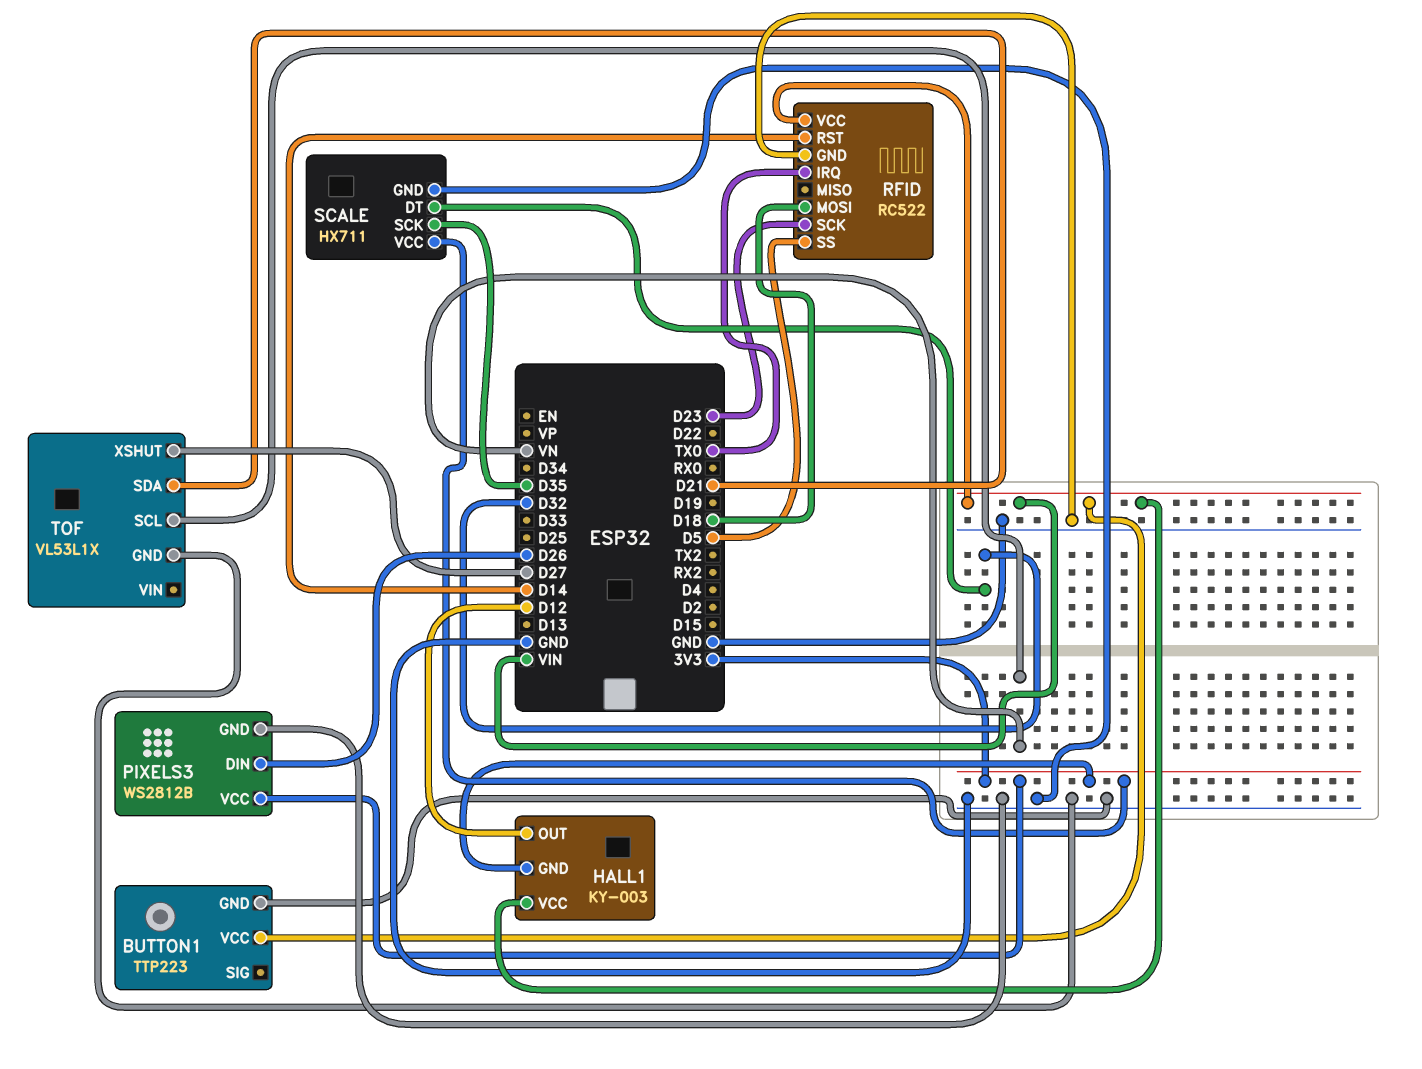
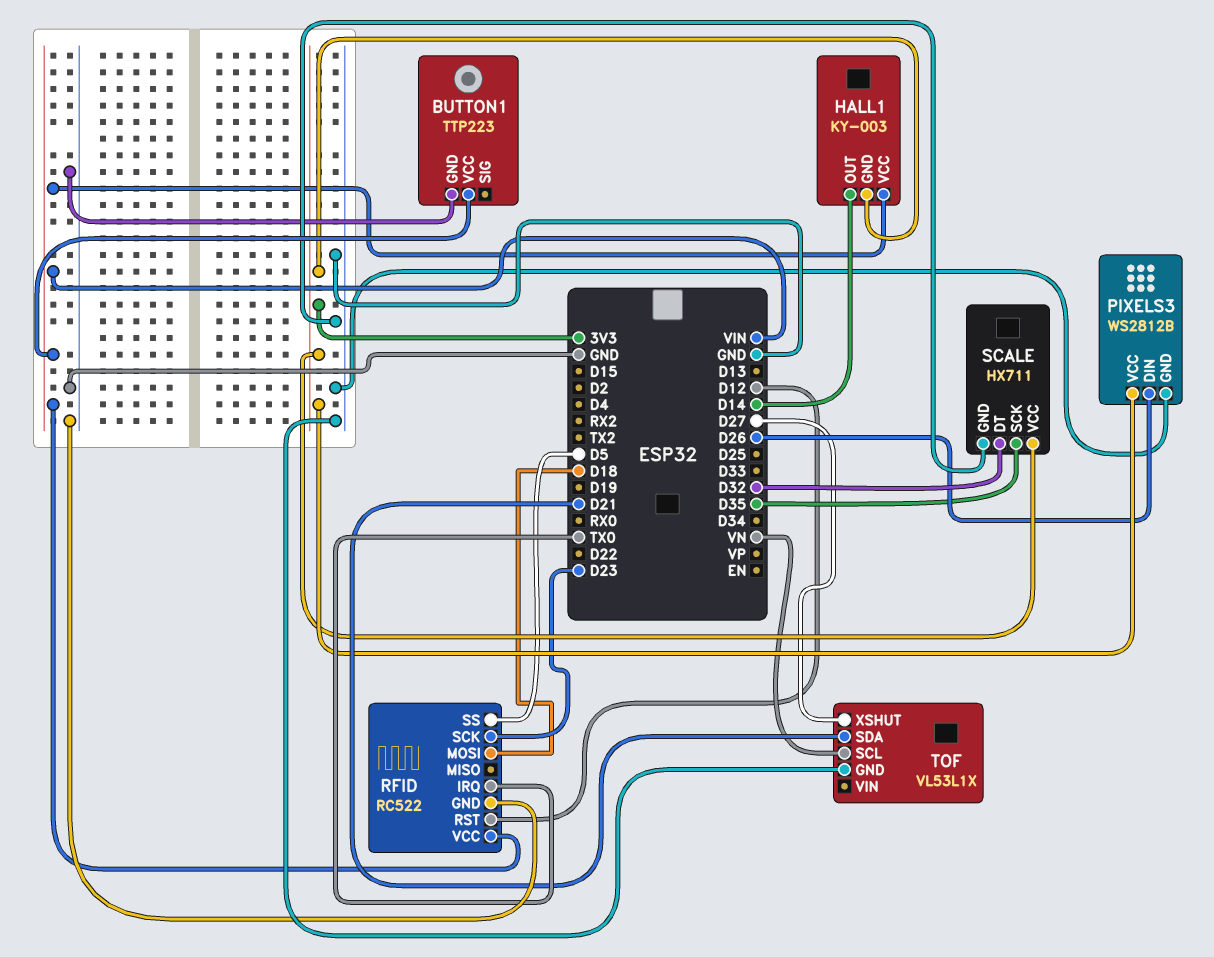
HALL1 pin OUT: D12 -> D14
RFID pin RST: D14 -> D12

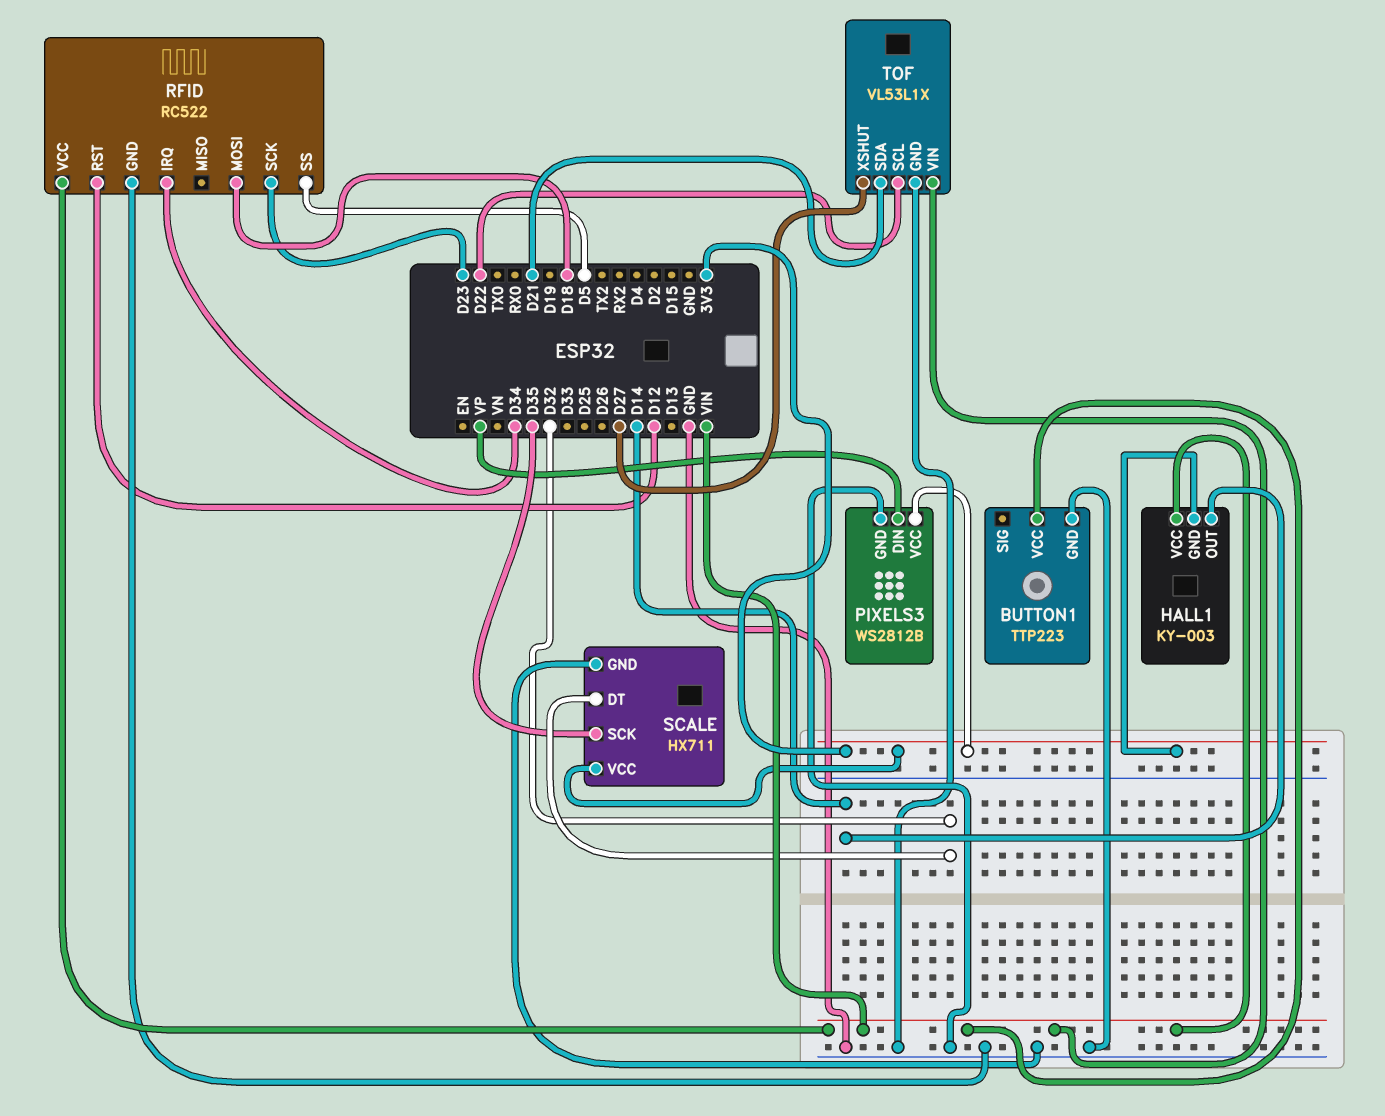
PIXELS3 pin DIN: D26 -> VP
RFID pin IRQ: TX0 -> D34
TOF pin SCL: VN -> D22
TOF pin VIN: none -> VIN

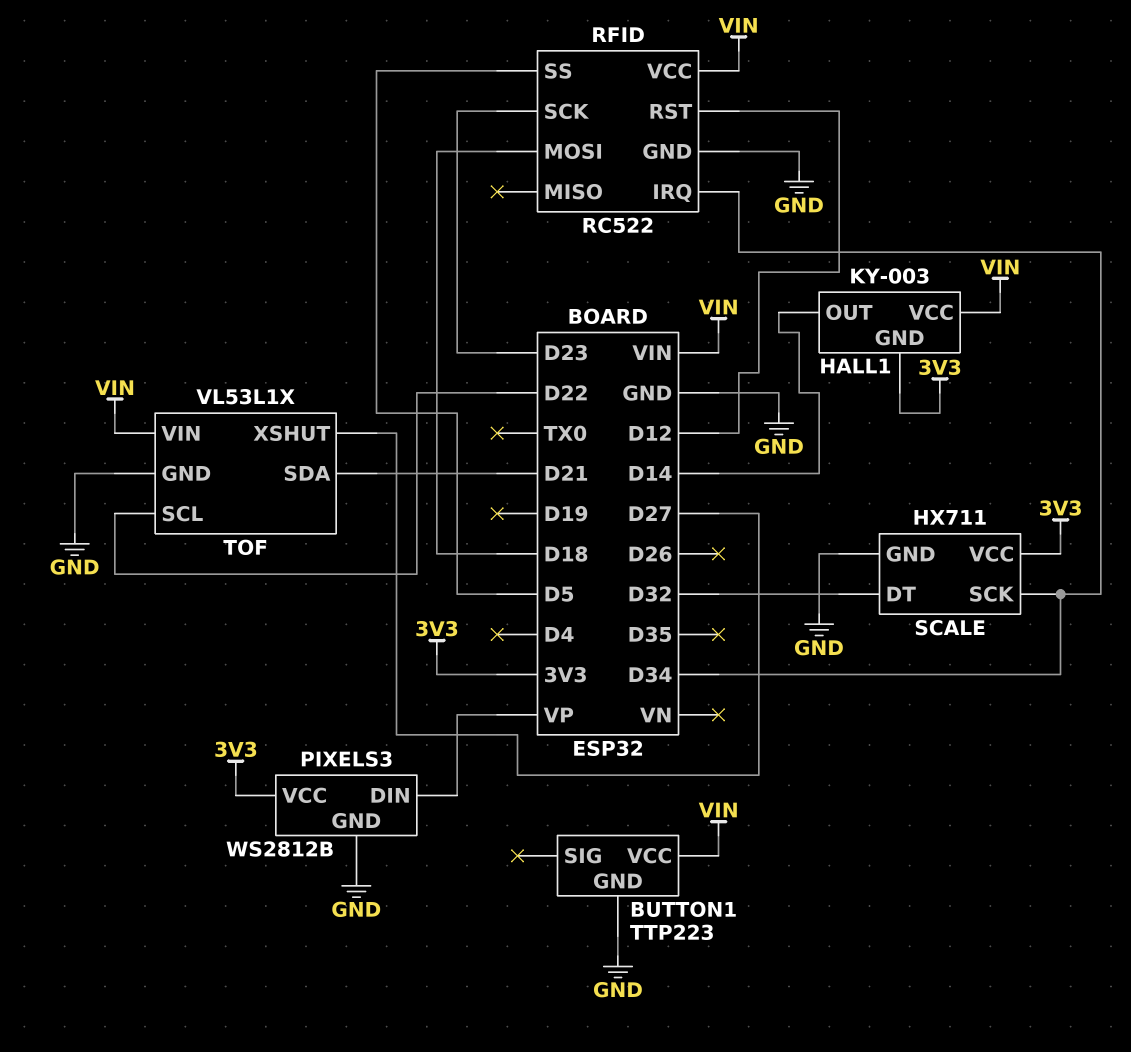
SCALE pin SCK: D35 -> D34

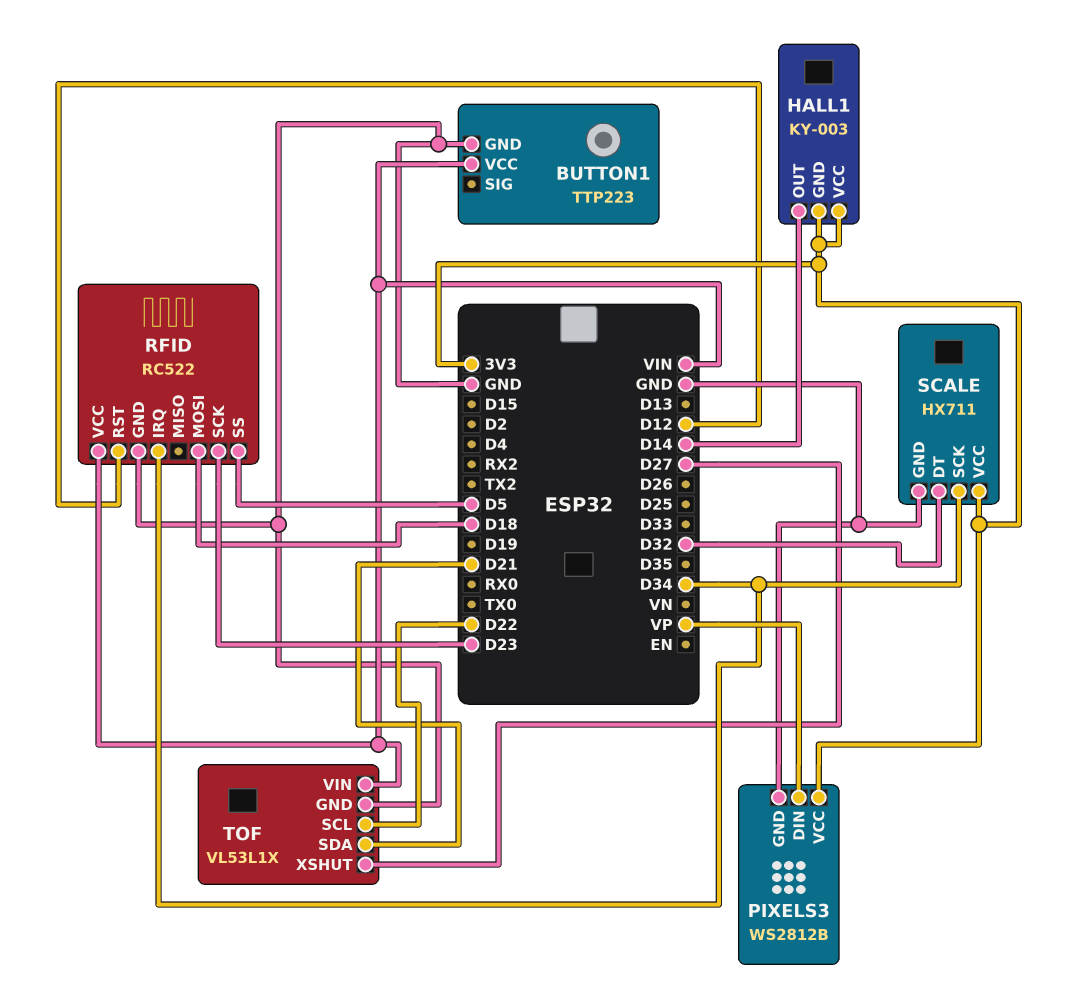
HALL1 pin VCC: VIN -> 3V3

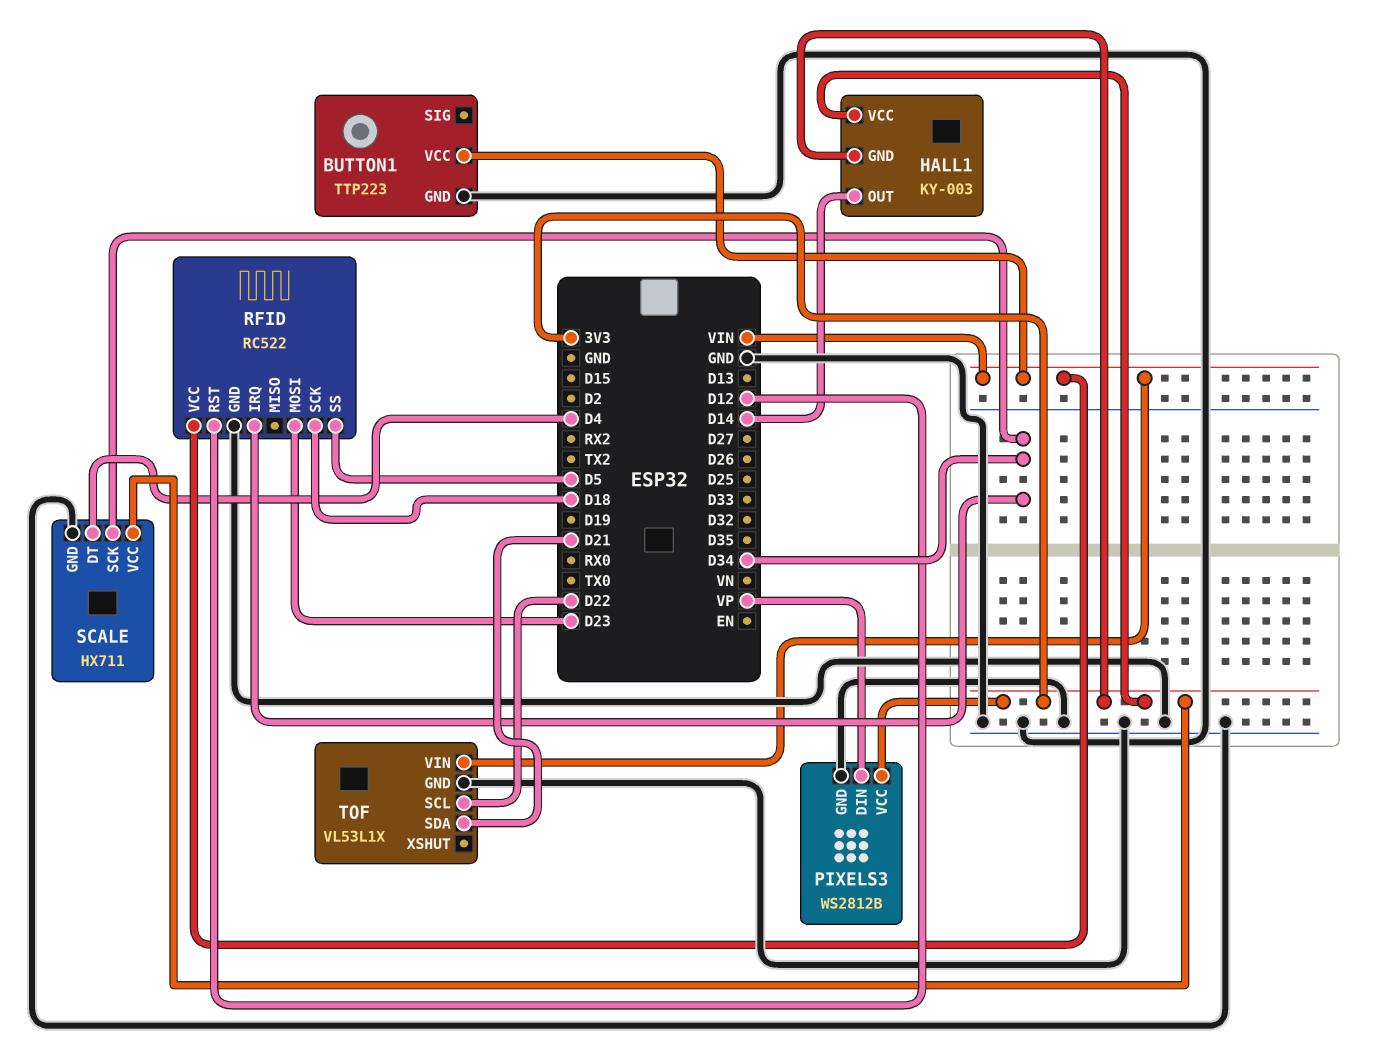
RFID pin MOSI: D18 -> D23
RFID pin SCK: D23 -> D18
SCALE pin DT: D32 -> D4
TOF pin XSHUT: D27 -> none

